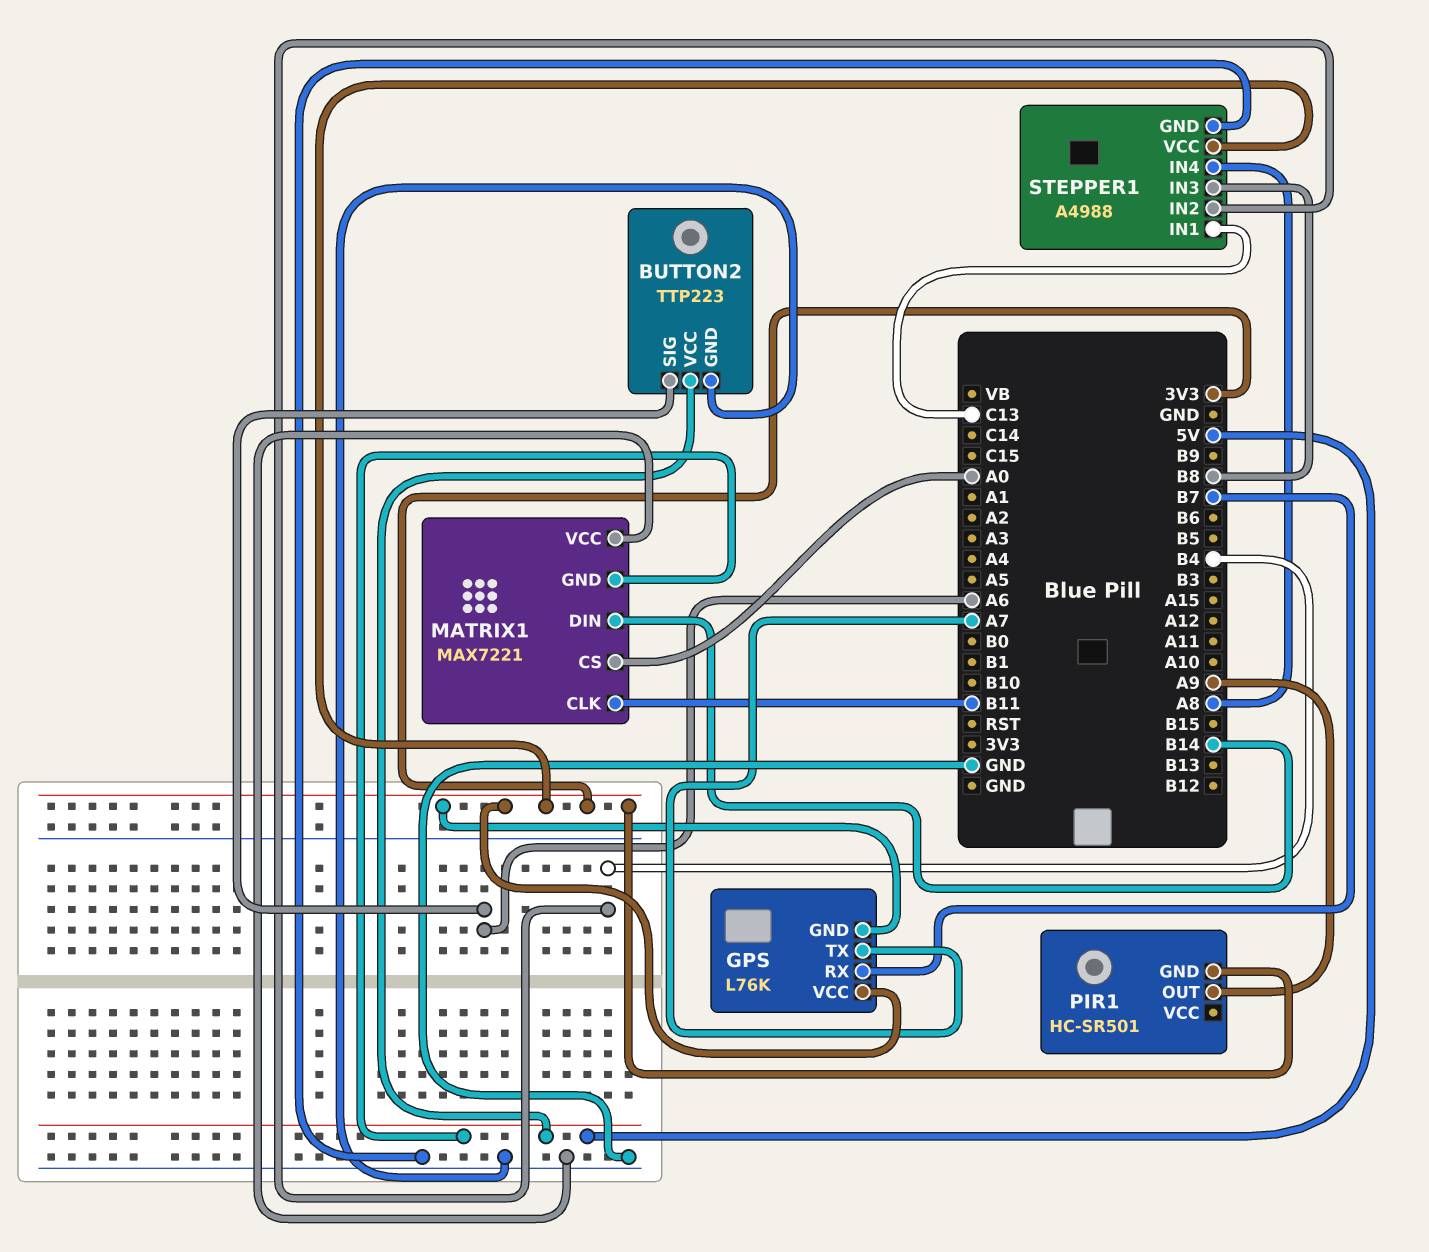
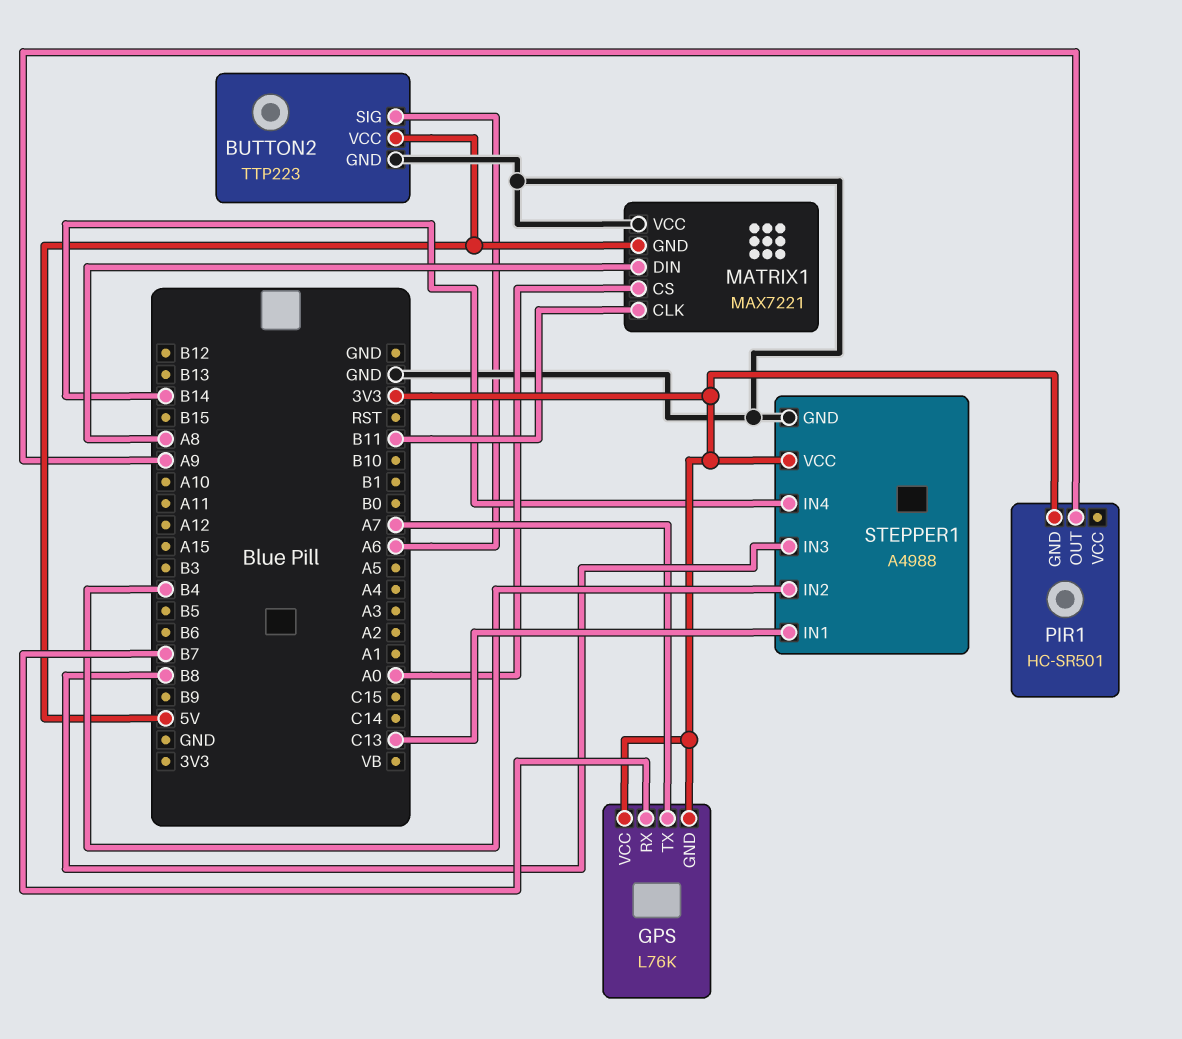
MATRIX1 pin DIN: B14 -> A8
STEPPER1 pin IN4: A8 -> B14

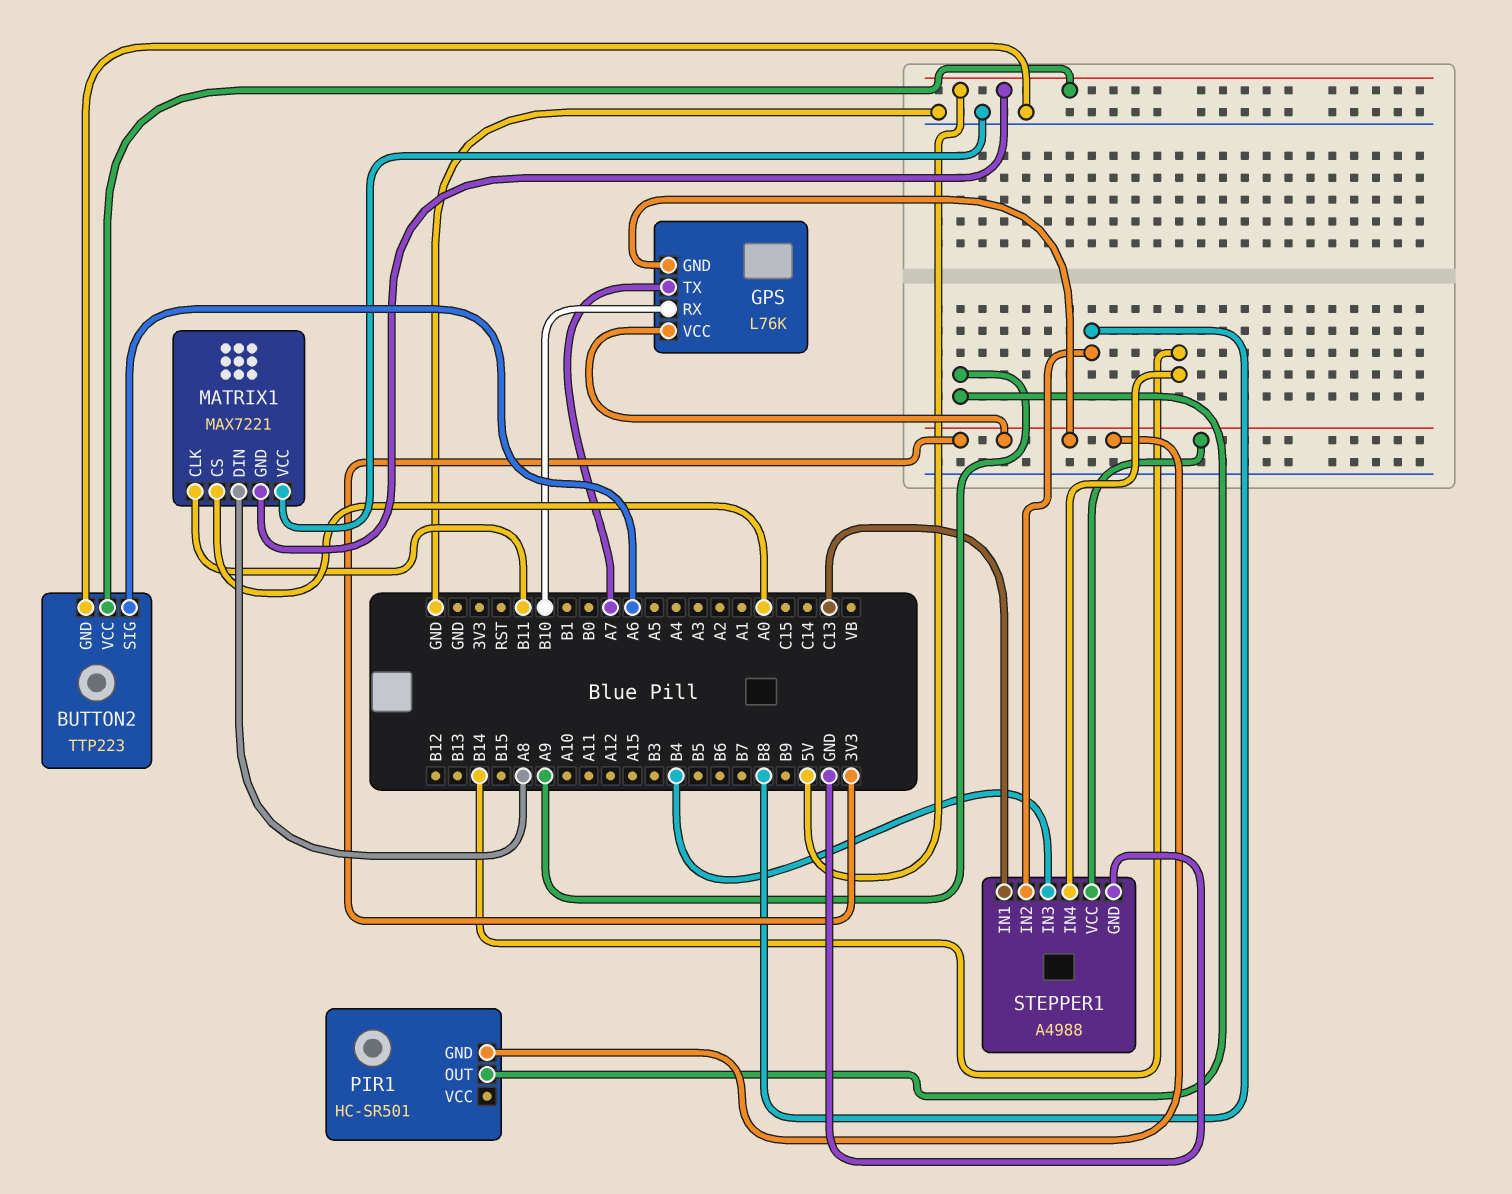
GPS pin RX: B7 -> B10
STEPPER1 pin IN2: B4 -> B8
STEPPER1 pin IN3: B8 -> B4

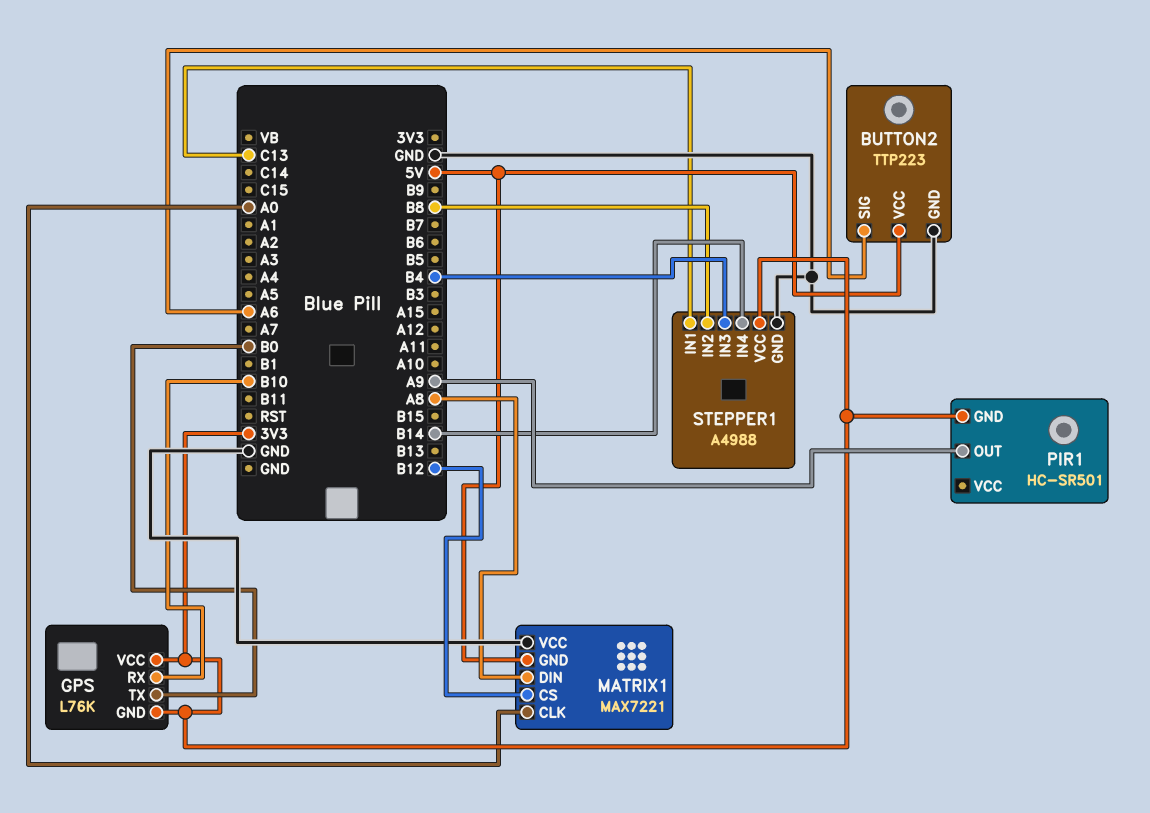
GPS pin TX: A7 -> B0
MATRIX1 pin CLK: B11 -> A0
MATRIX1 pin CS: A0 -> B12

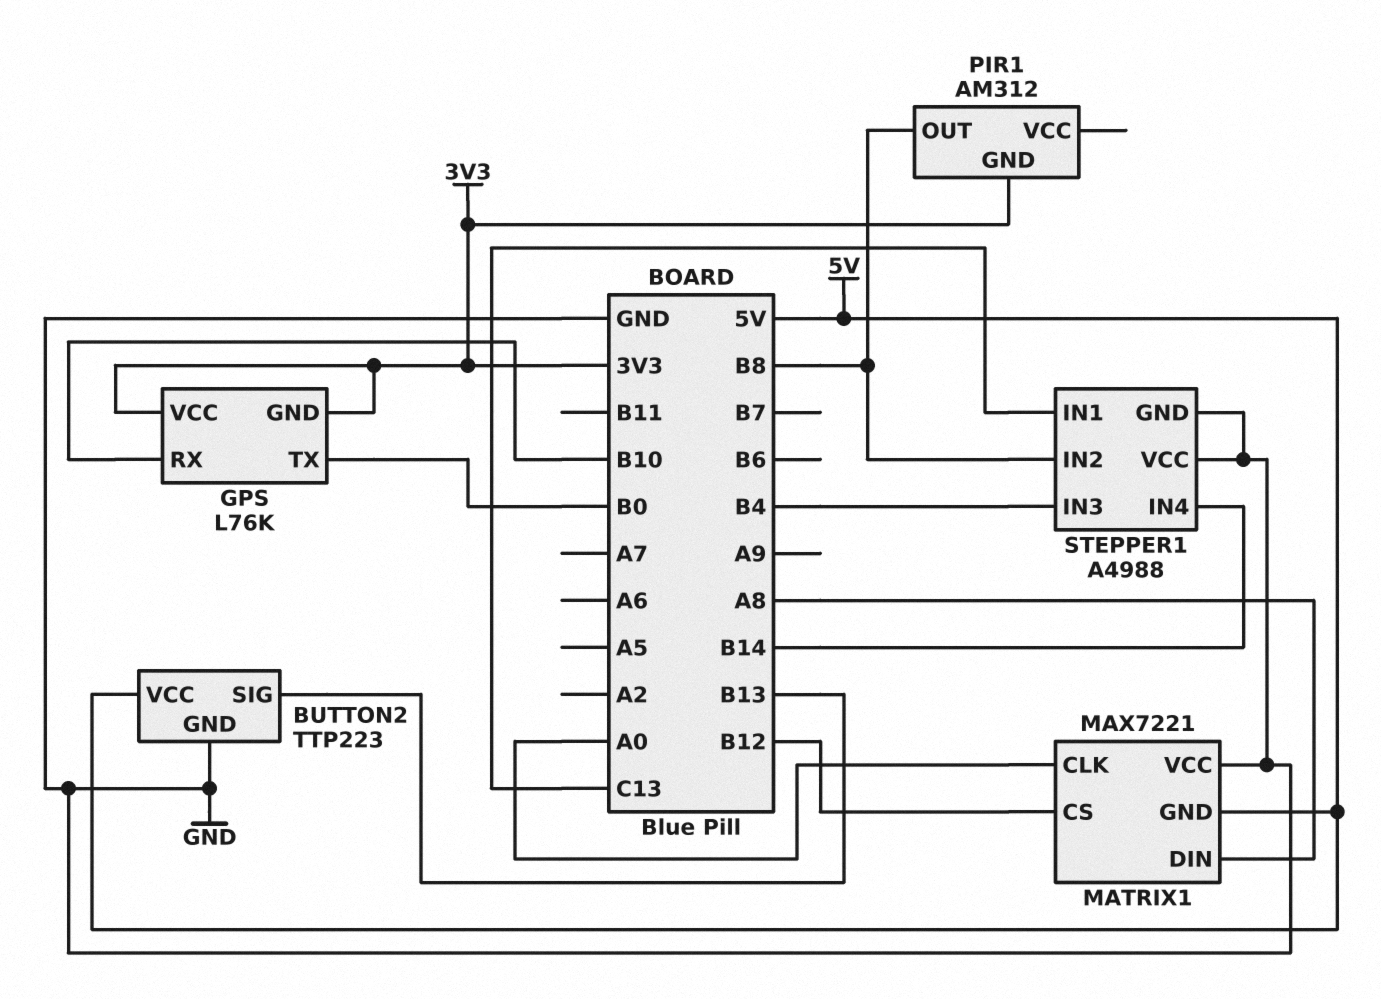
BUTTON2 pin SIG: A6 -> B13
PIR1: HC-SR501 -> AM312
PIR1 pin OUT: A9 -> B8
STEPPER1 pin VCC: 3V3 -> GND

